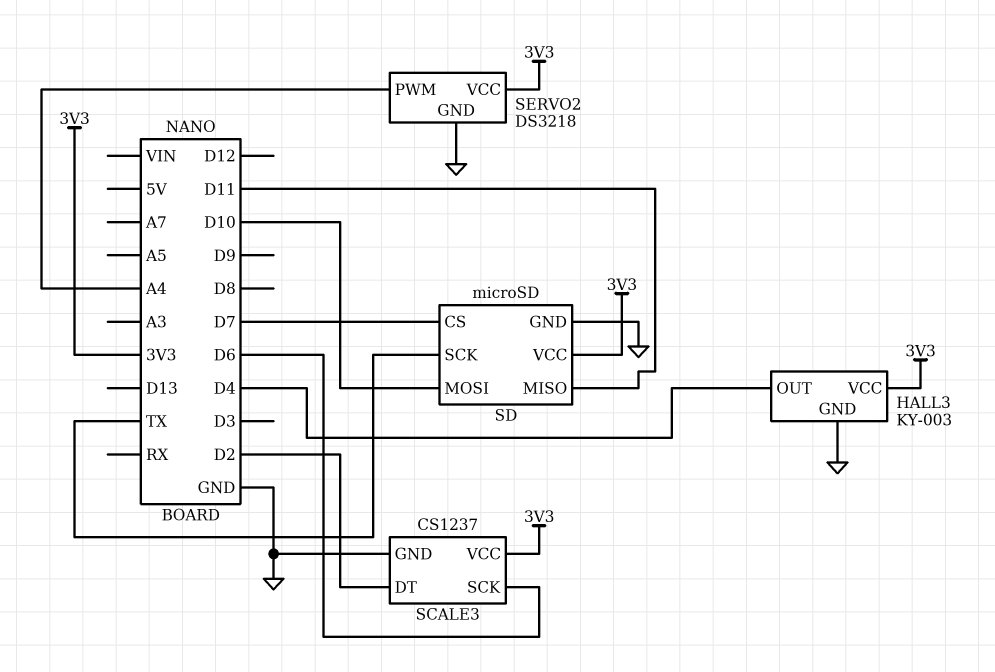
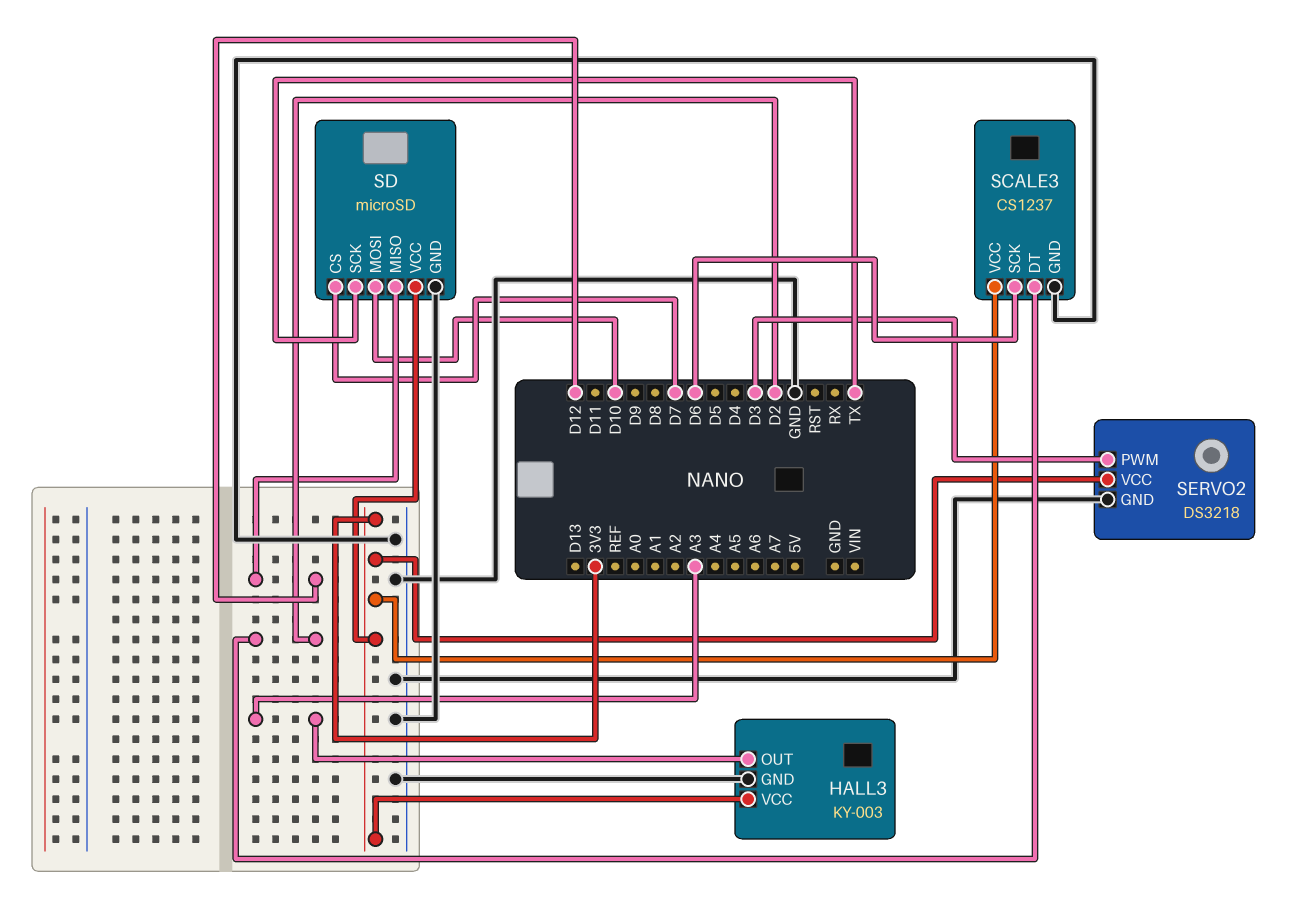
HALL3 pin OUT: D4 -> A3
SD pin MISO: D11 -> D12
SERVO2 pin PWM: A4 -> D3

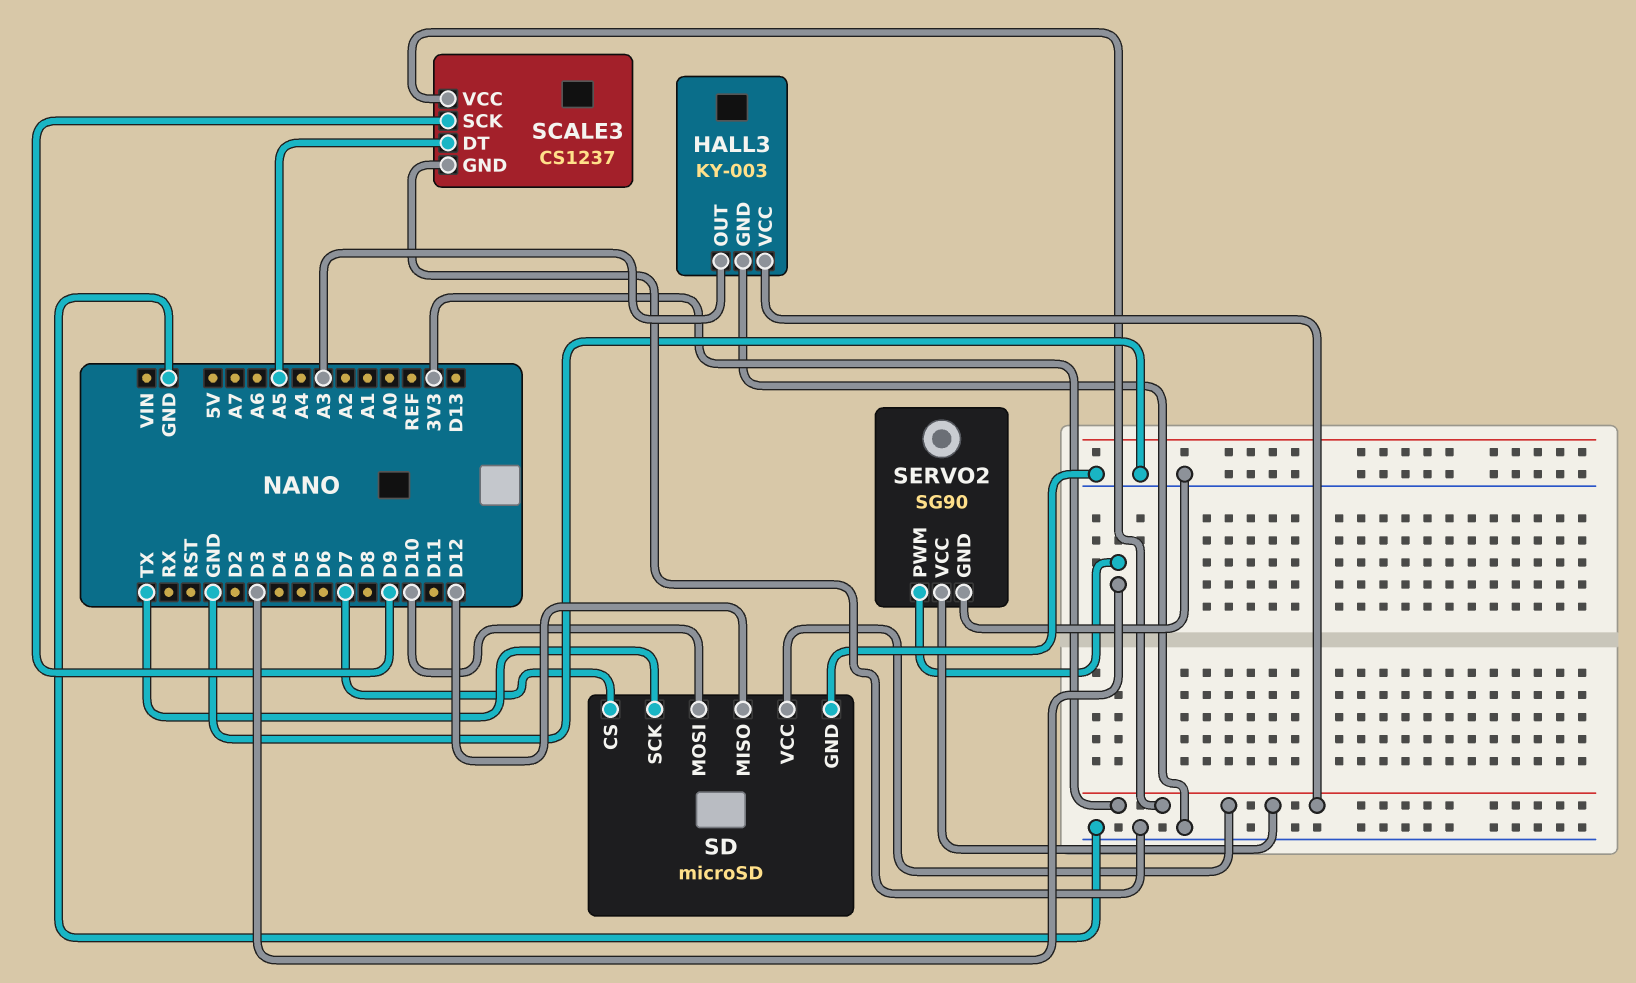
SCALE3 pin DT: D2 -> A5
SCALE3 pin SCK: D6 -> D9
SERVO2: DS3218 -> SG90

